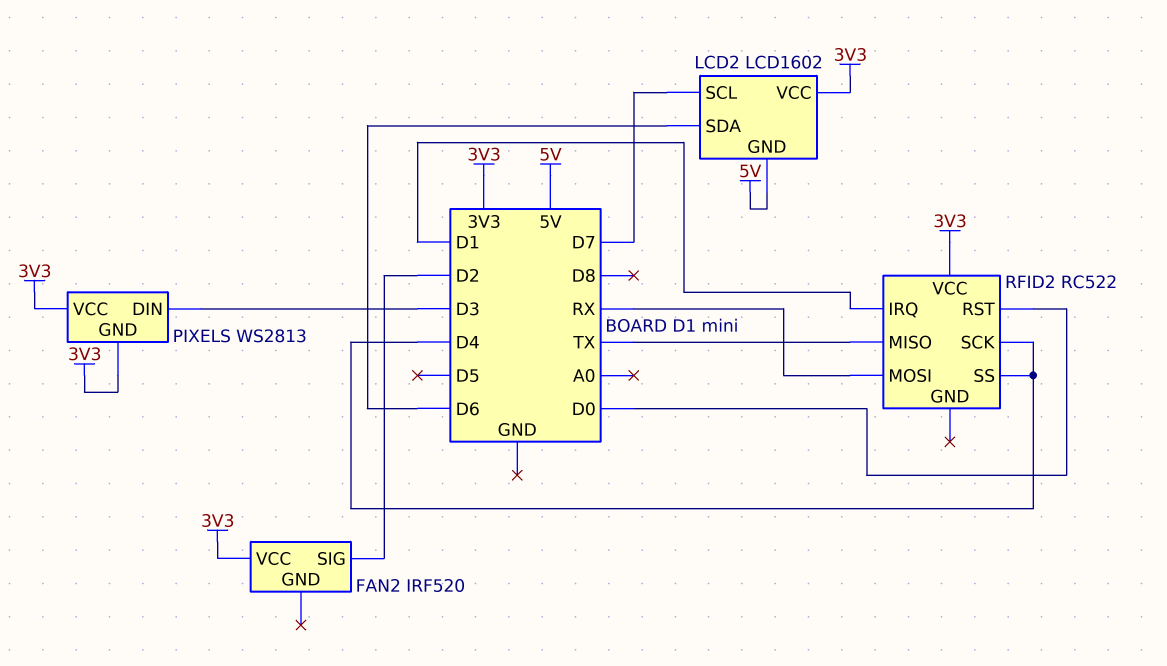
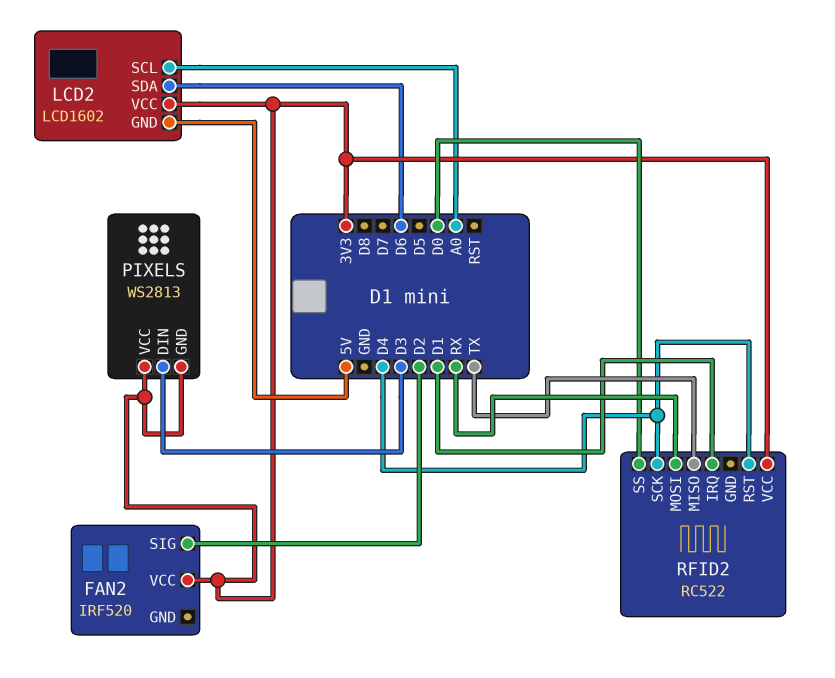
LCD2 pin SCL: D7 -> A0
RFID2 pin RST: D0 -> D4
RFID2 pin SS: D4 -> D0

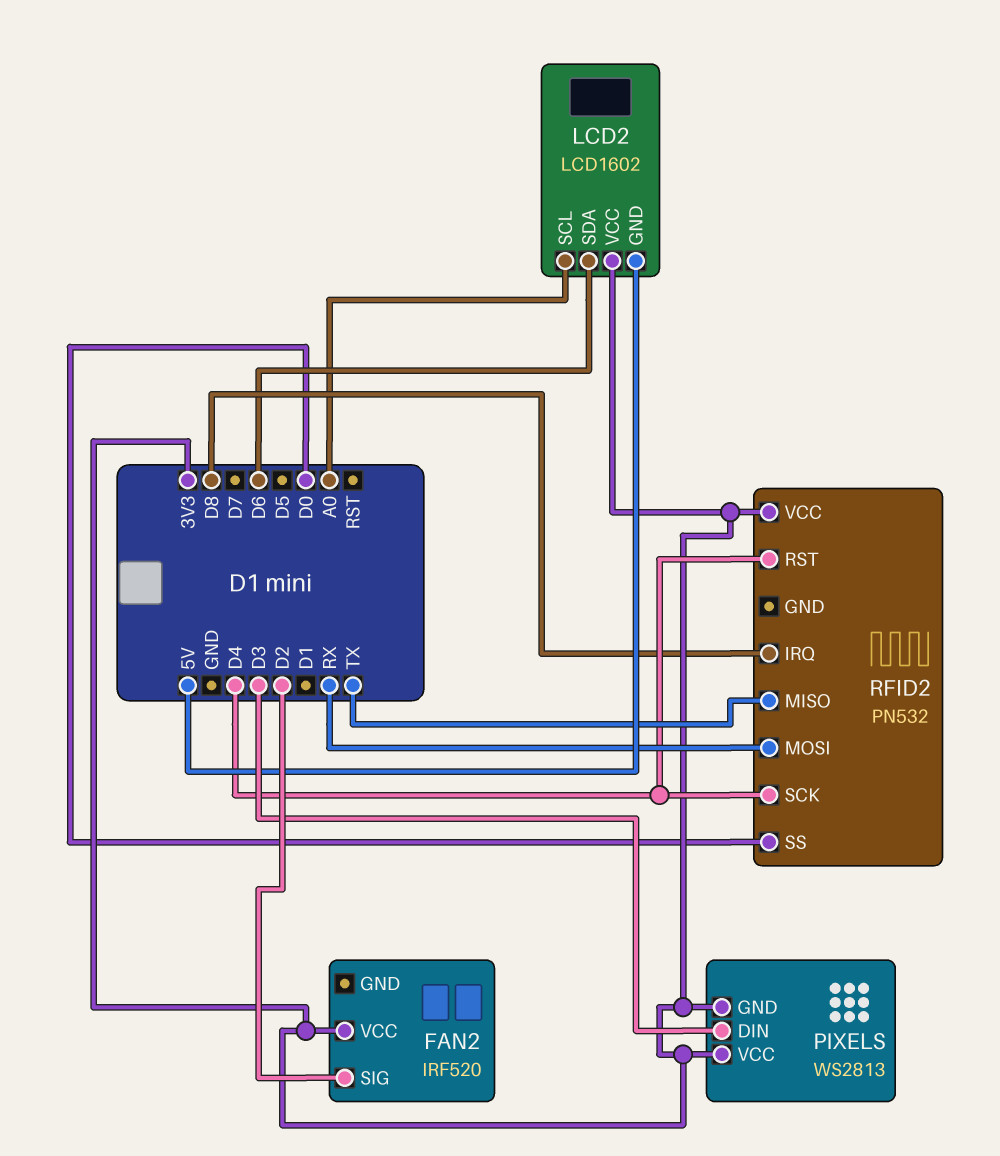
RFID2: RC522 -> PN532
RFID2 pin IRQ: D1 -> D8

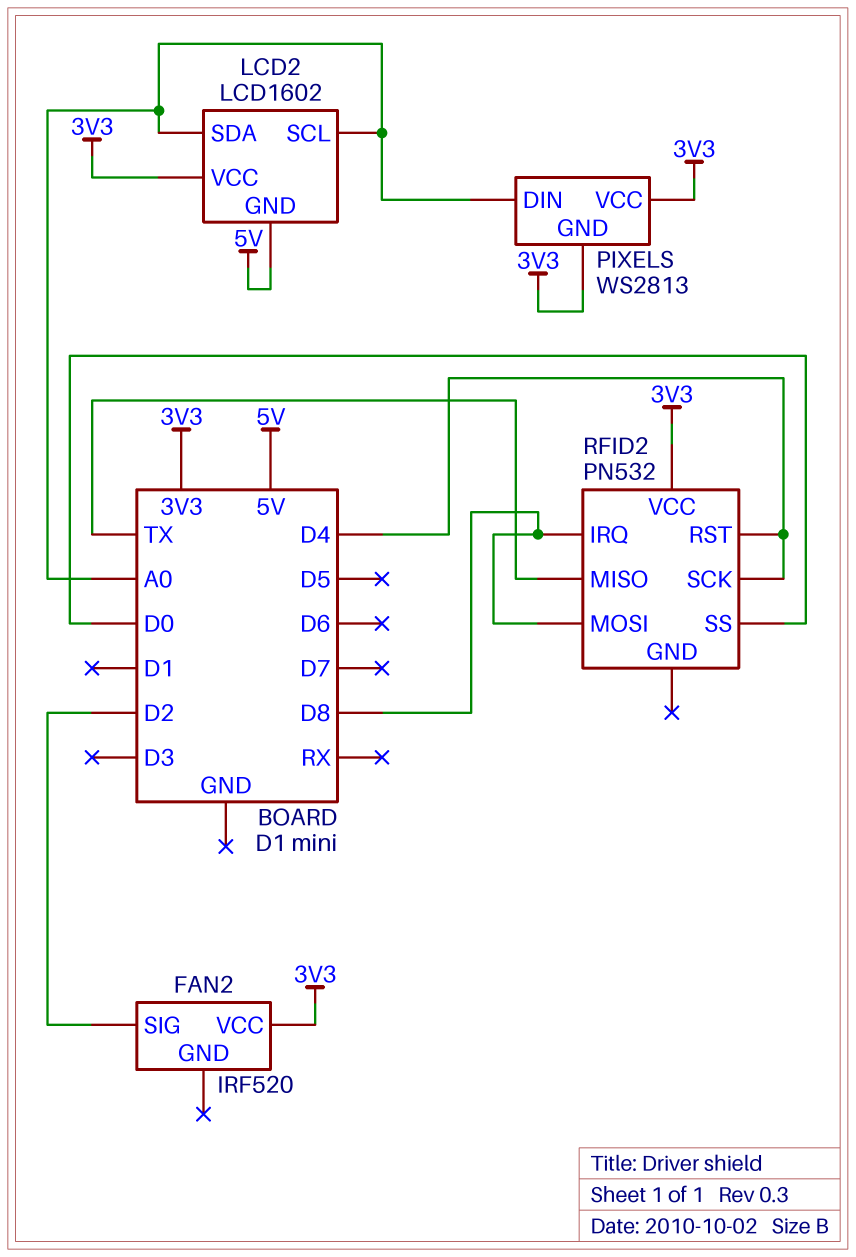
LCD2 pin SDA: D6 -> A0
PIXELS pin DIN: D3 -> A0
RFID2 pin MOSI: RX -> D8

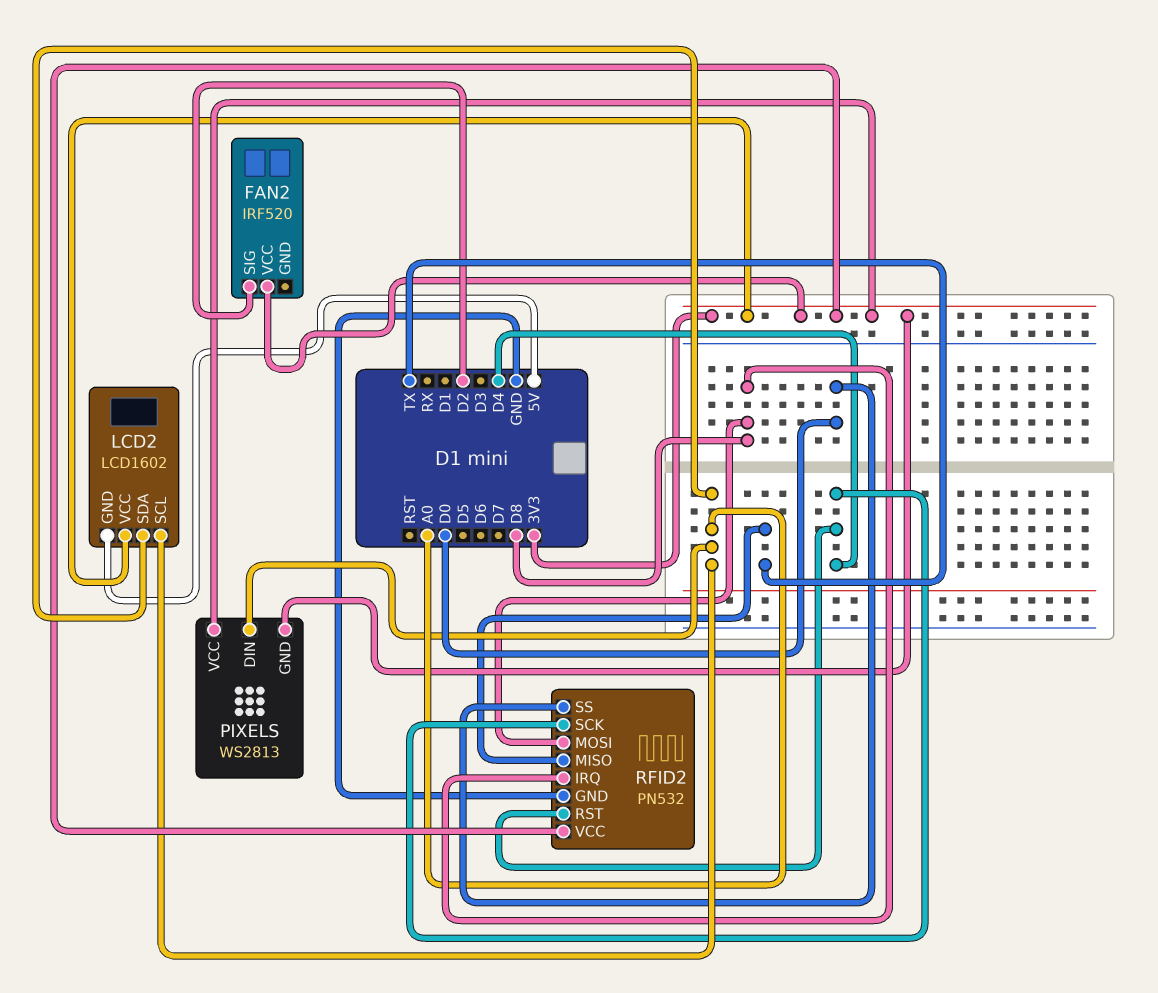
RFID2 pin GND: none -> GND

